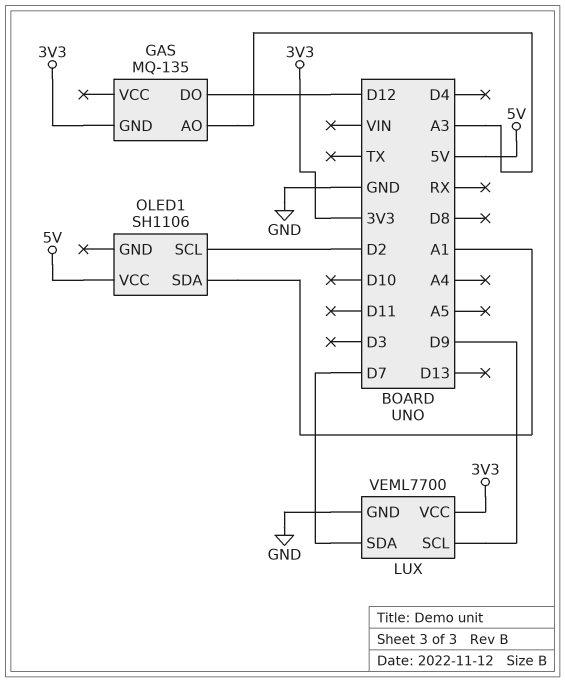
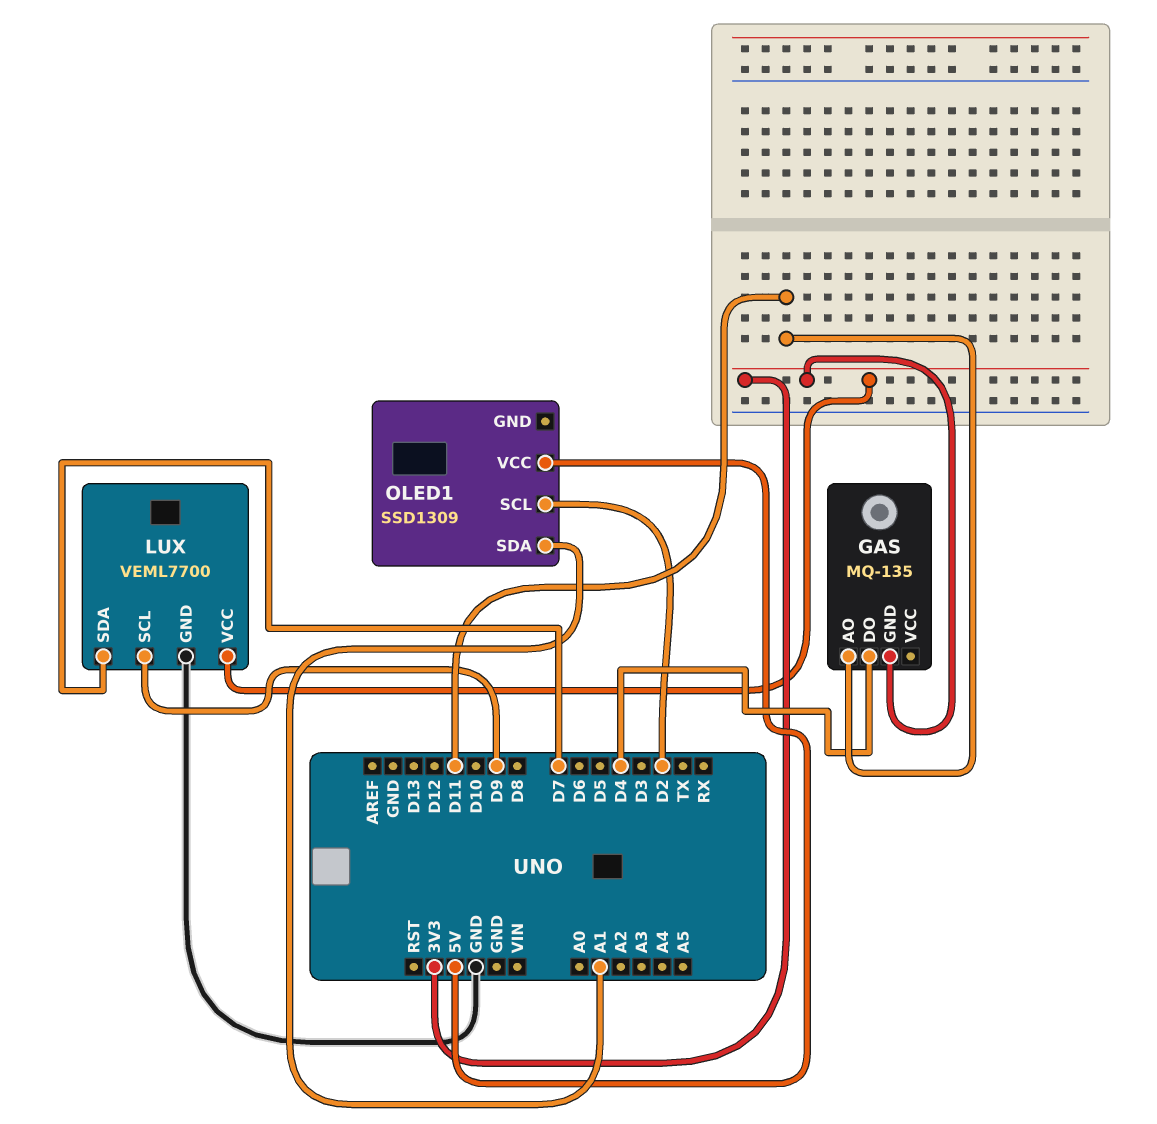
GAS pin AO: A3 -> D11
GAS pin DO: D12 -> D4
OLED1: SH1106 -> SSD1309

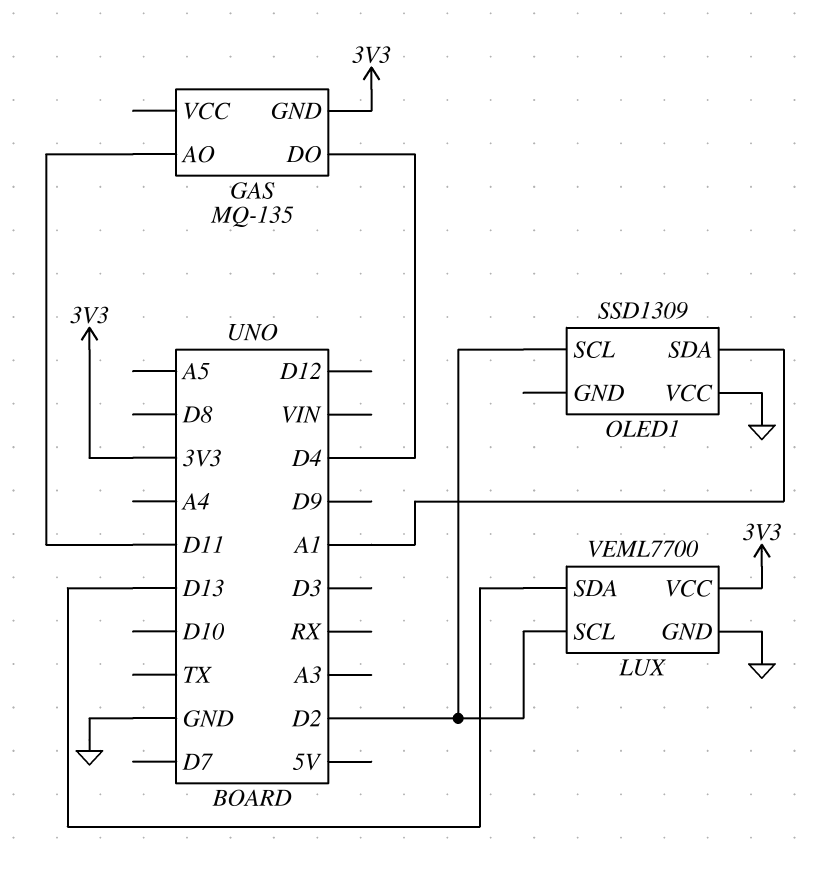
LUX pin SCL: D9 -> D2
LUX pin SDA: D7 -> D13
OLED1 pin VCC: 5V -> GND

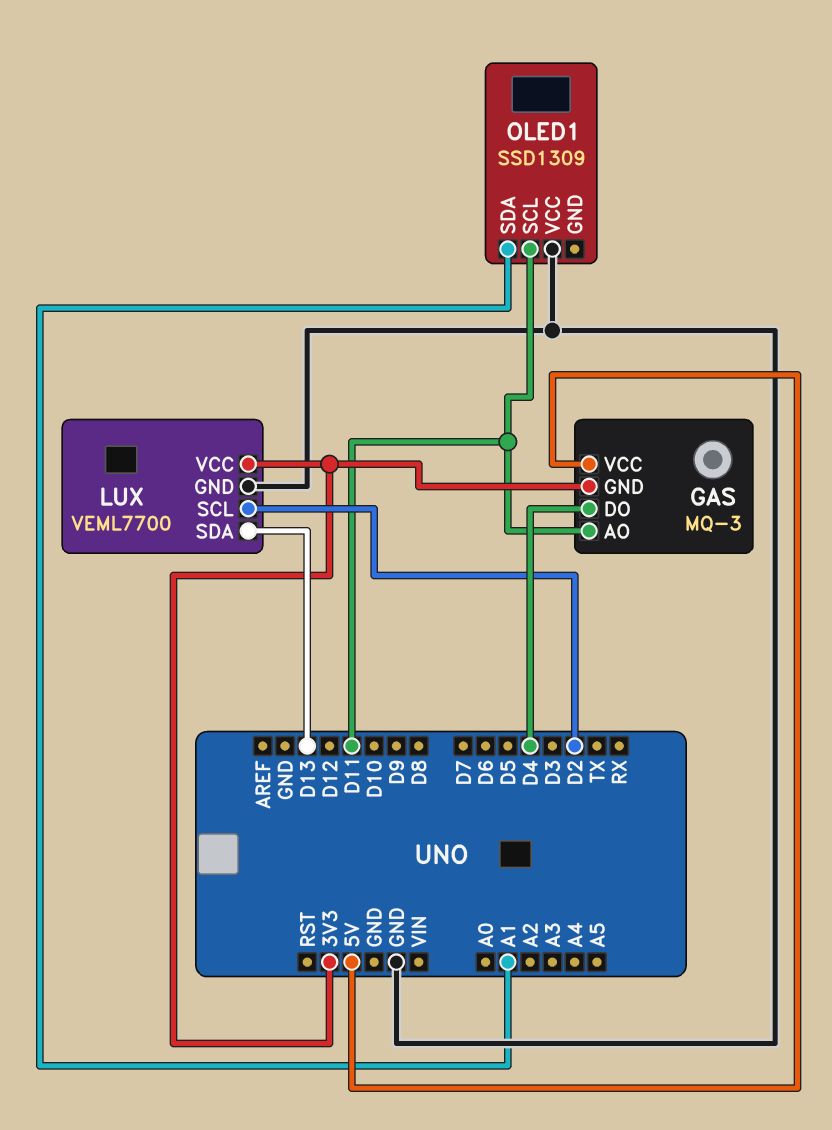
GAS: MQ-135 -> MQ-3
GAS pin VCC: none -> 5V
OLED1 pin SCL: D2 -> D11

